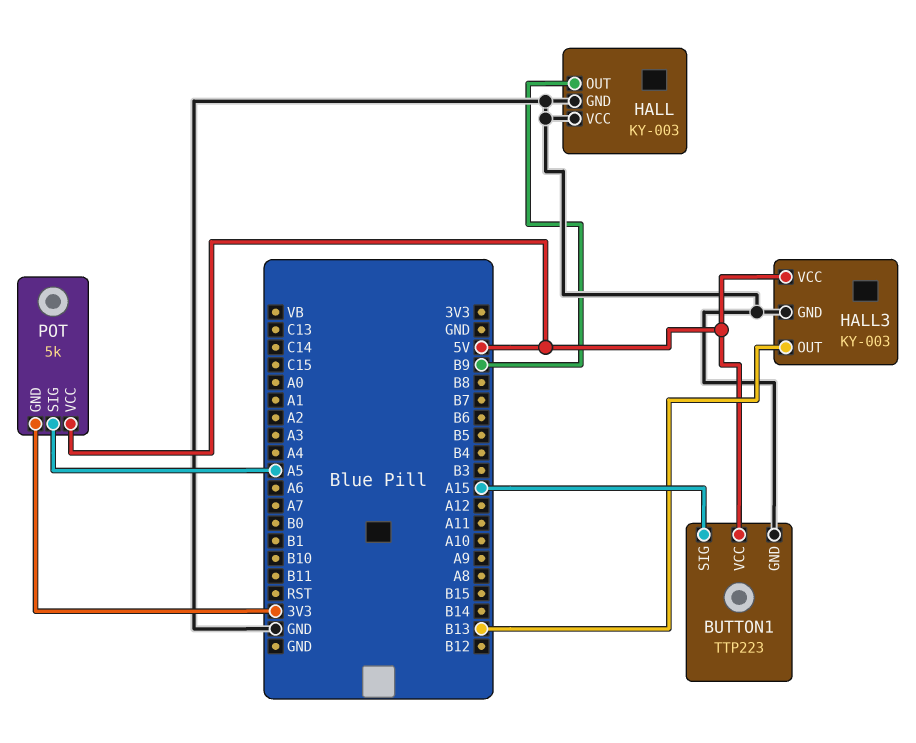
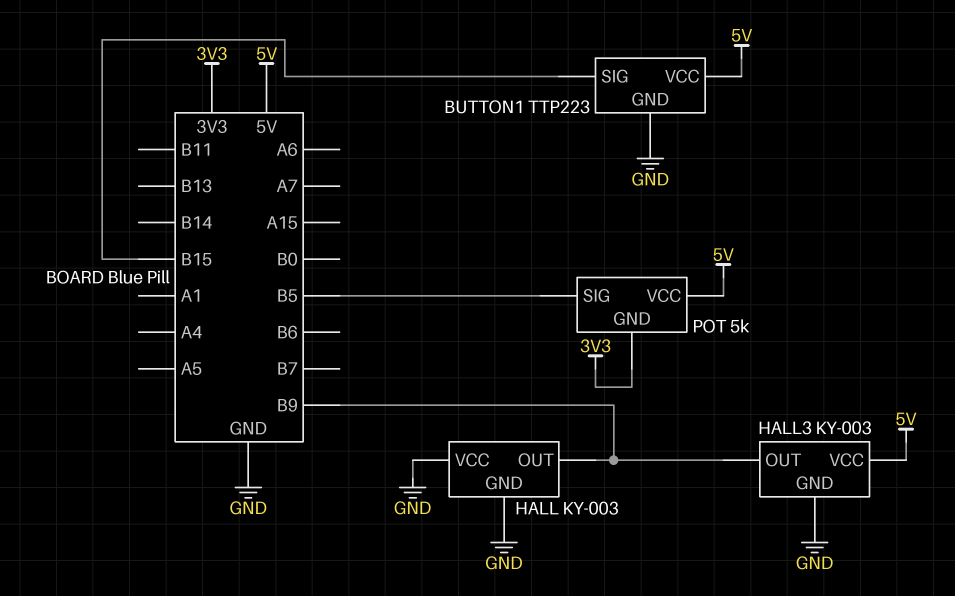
BUTTON1 pin SIG: A15 -> B15
HALL3 pin OUT: B13 -> B9
POT pin SIG: A5 -> B5

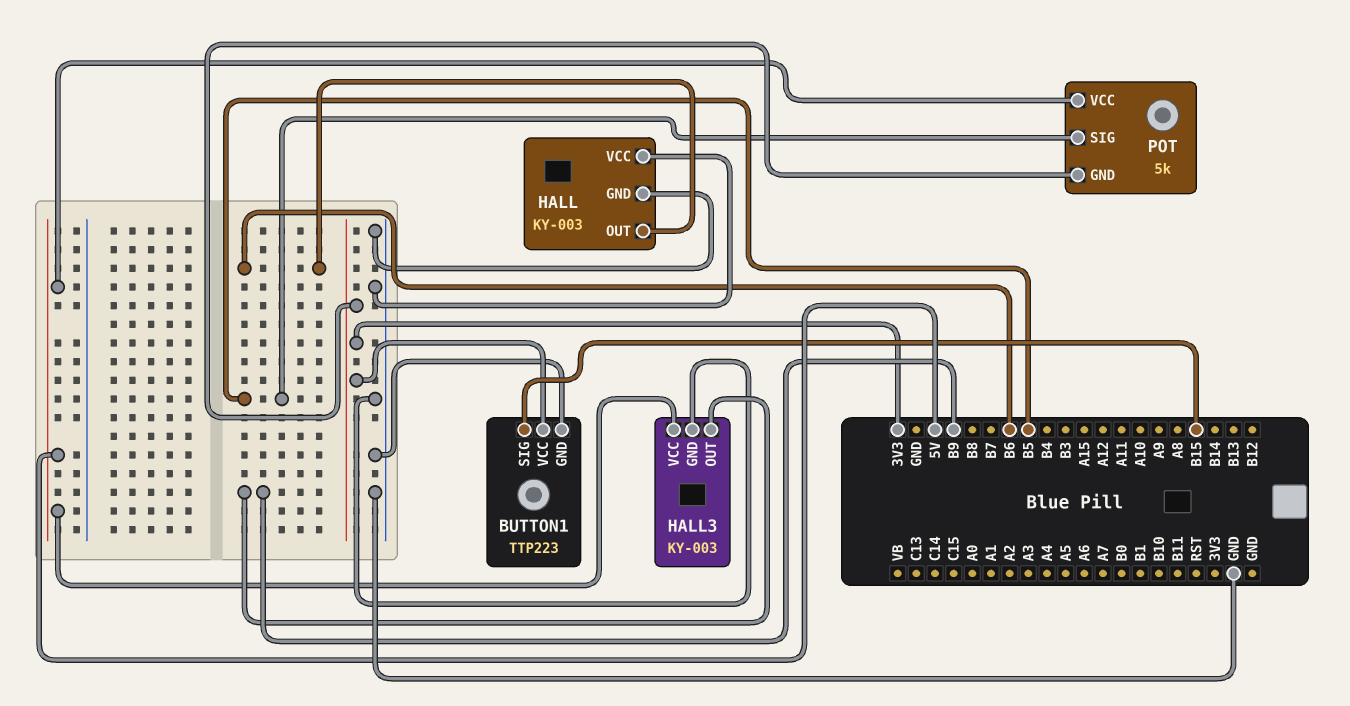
BUTTON1 pin VCC: 5V -> 3V3
HALL pin OUT: B9 -> B6

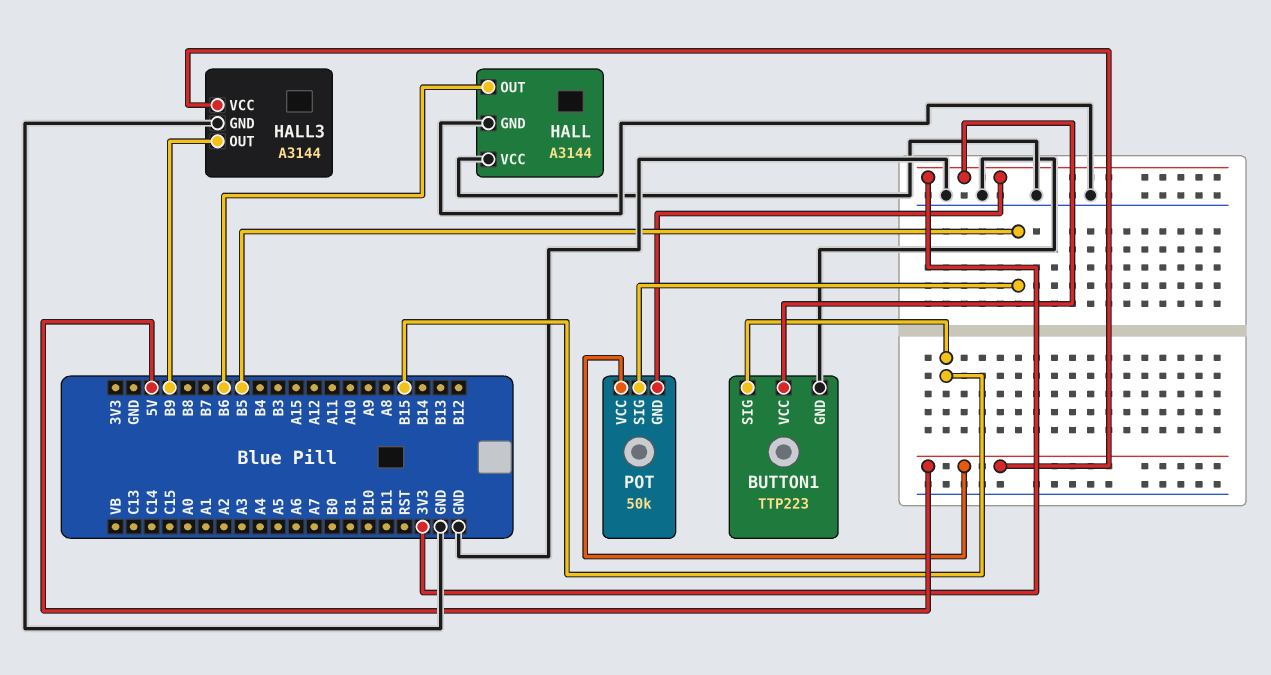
HALL: KY-003 -> A3144
HALL3: KY-003 -> A3144
POT: 5k -> 50k

